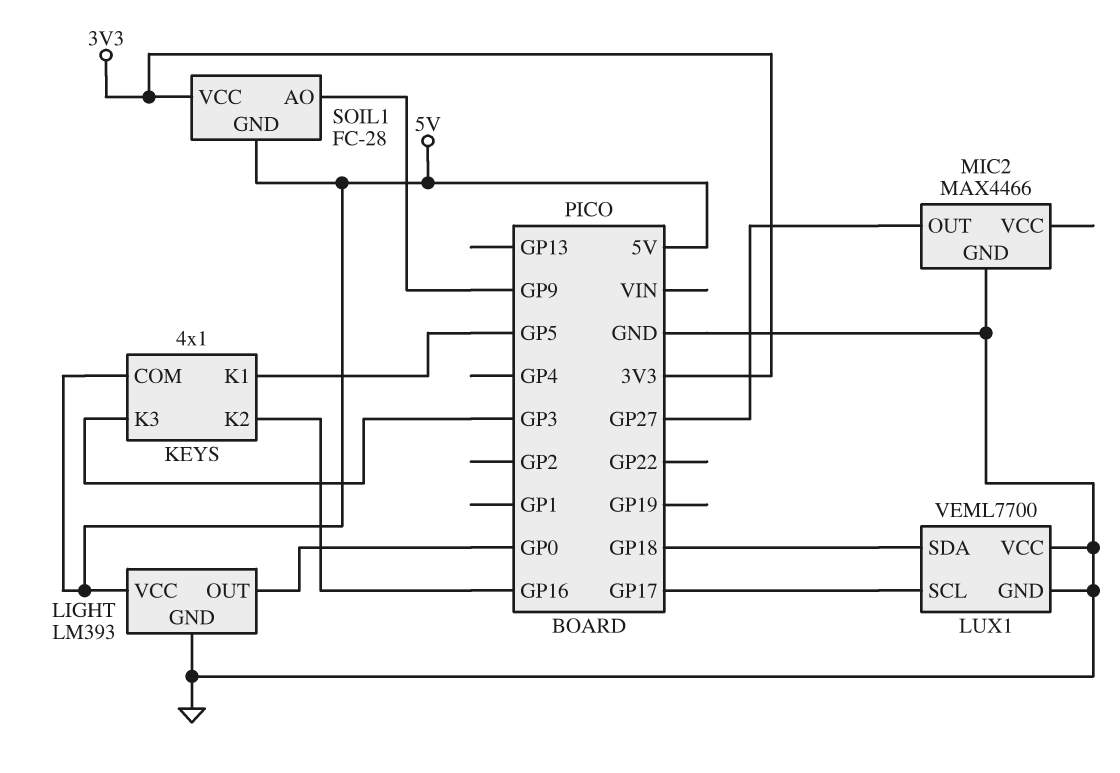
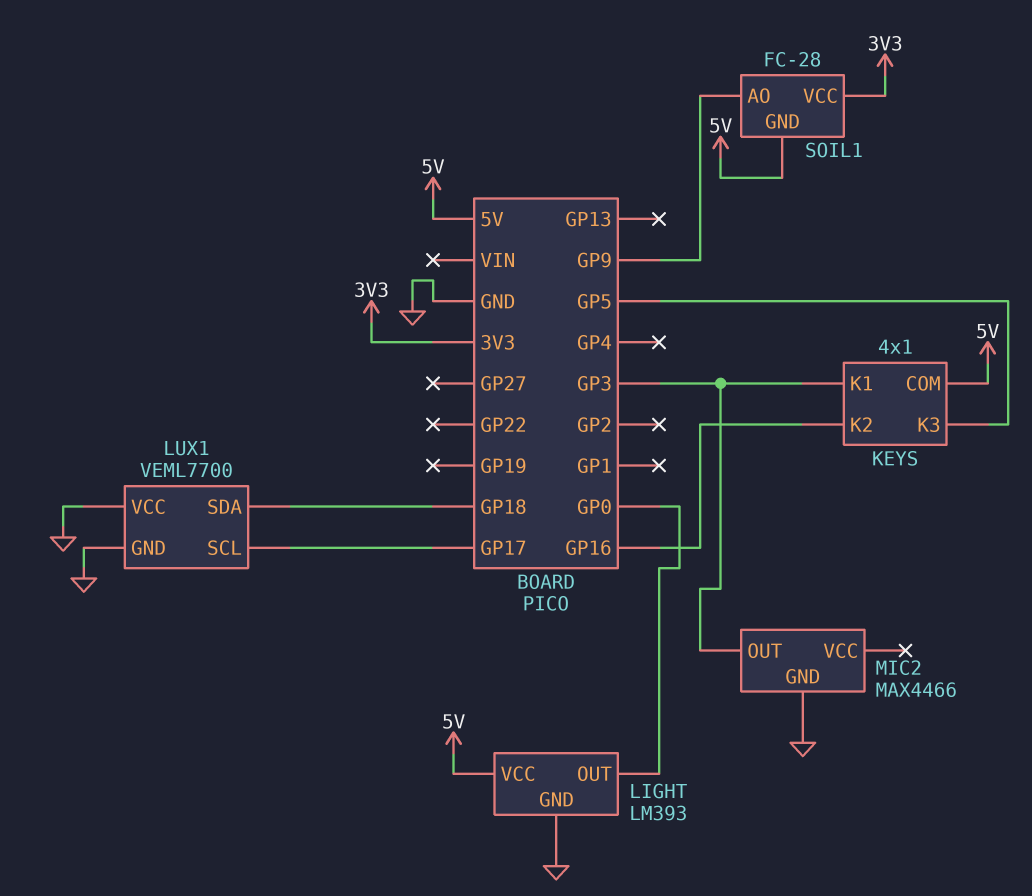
KEYS pin K1: GP5 -> GP3
KEYS pin K3: GP3 -> GP5
MIC2 pin OUT: GP27 -> GP3

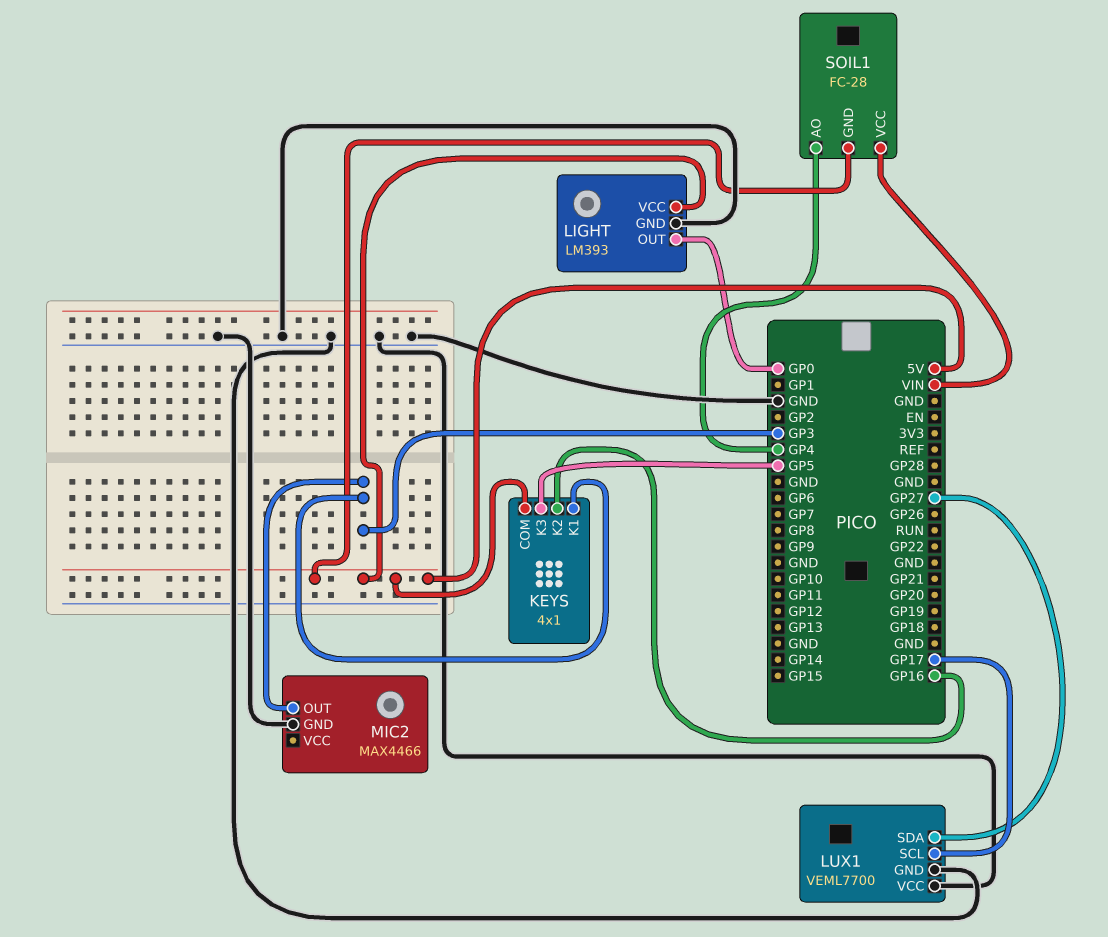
LUX1 pin SDA: GP18 -> GP27
SOIL1 pin AO: GP9 -> GP4
SOIL1 pin VCC: 3V3 -> VIN

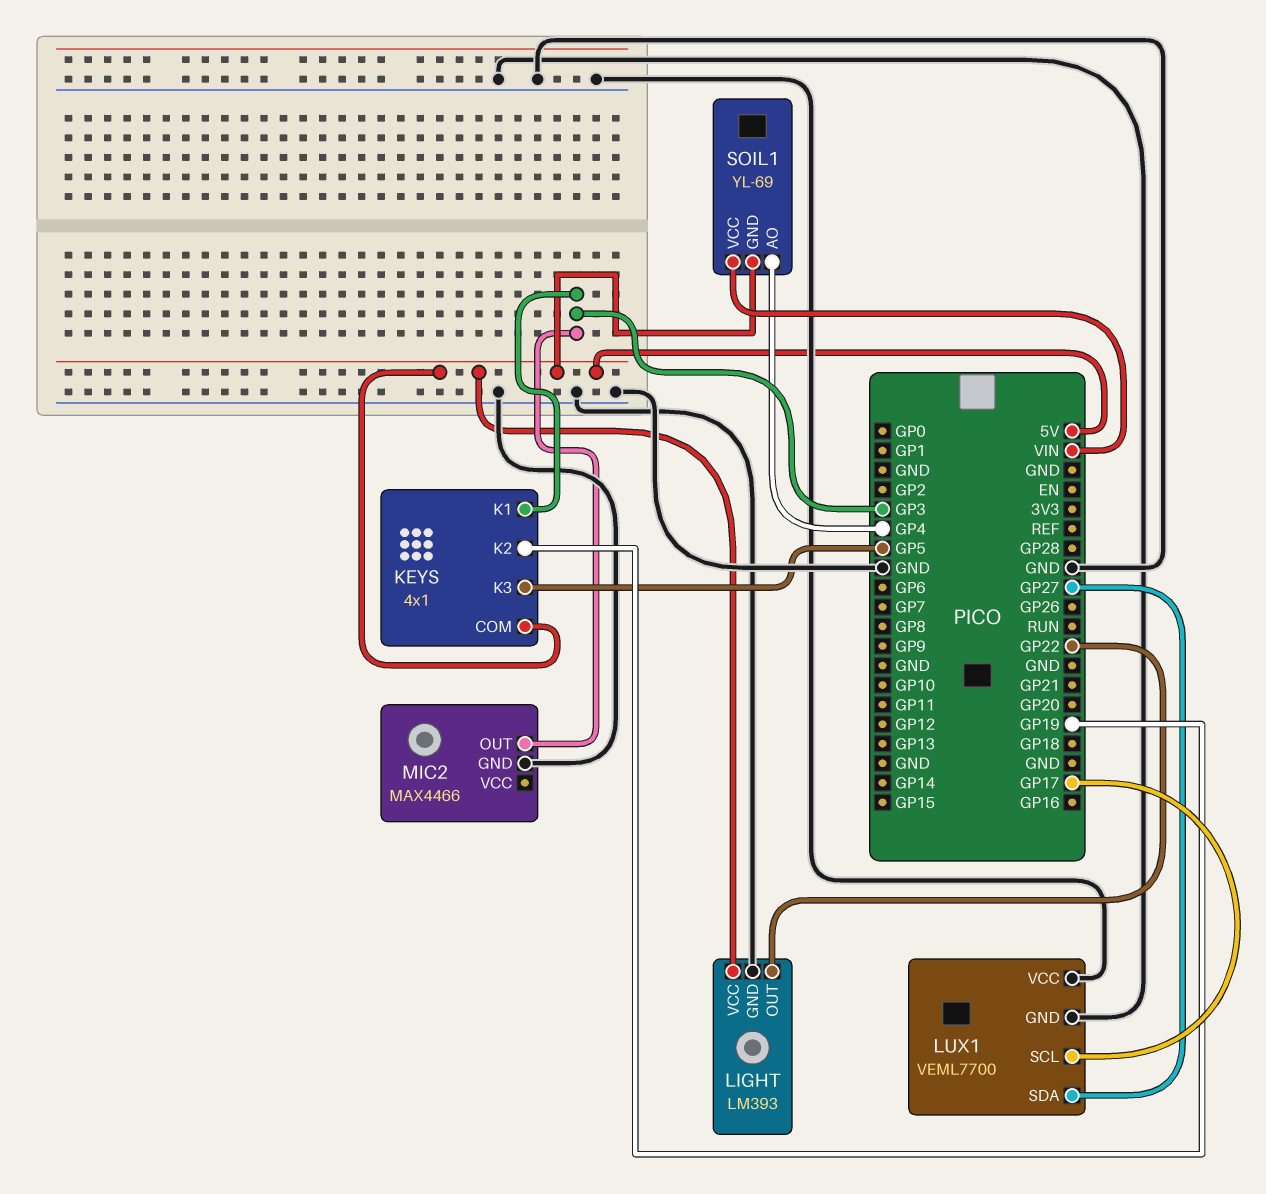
KEYS pin K2: GP16 -> GP19
LIGHT pin OUT: GP0 -> GP22
SOIL1: FC-28 -> YL-69

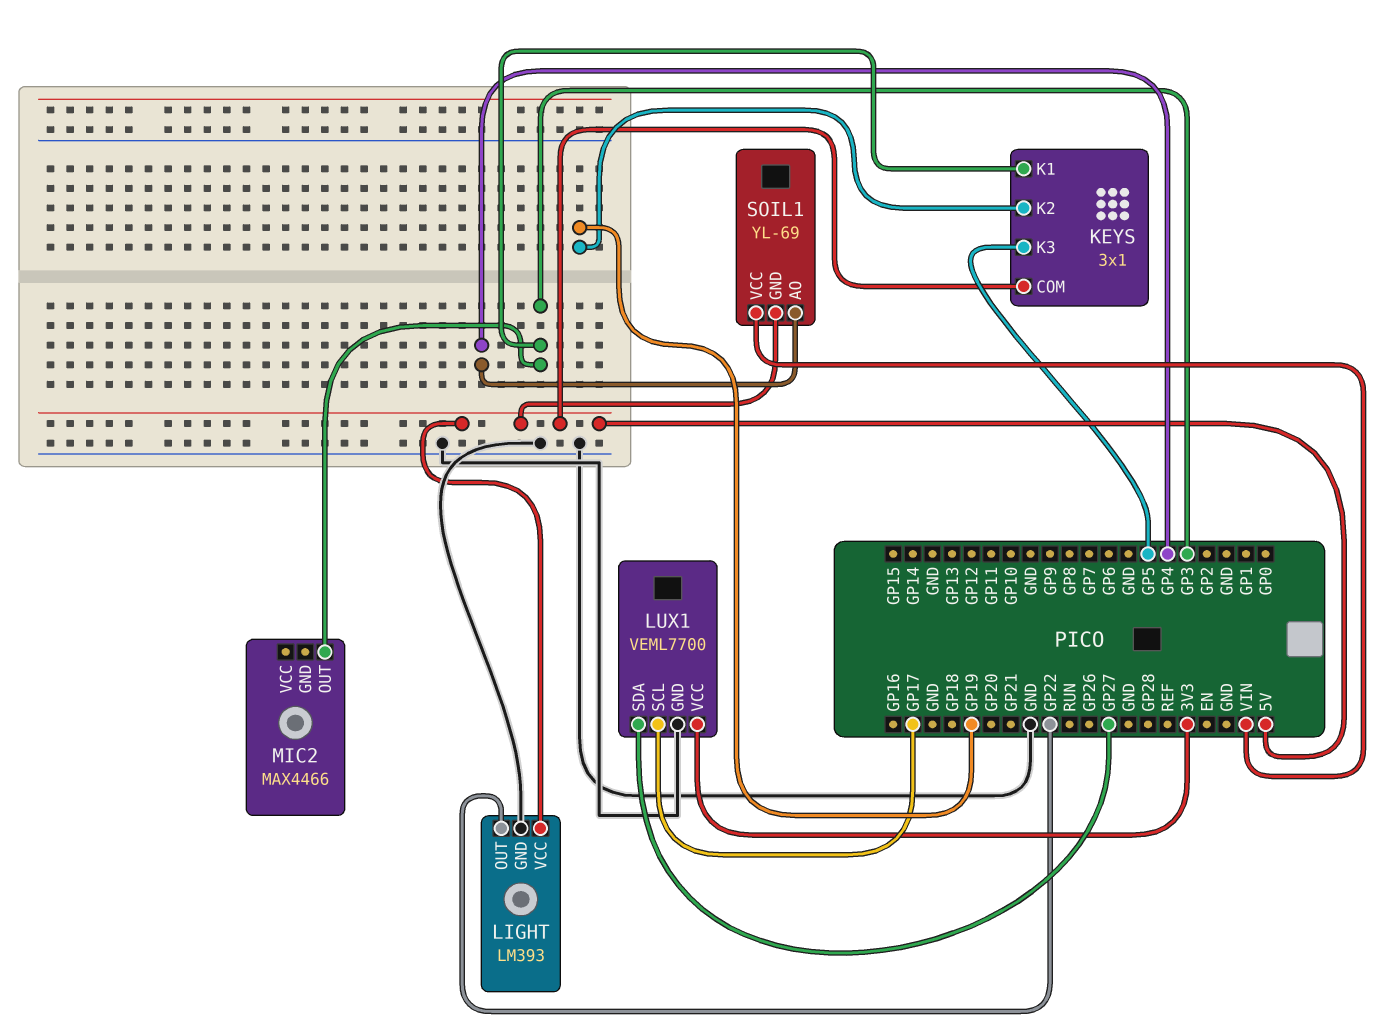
KEYS: 4x1 -> 3x1
LUX1 pin VCC: GND -> 3V3
MIC2 pin GND: GND -> none

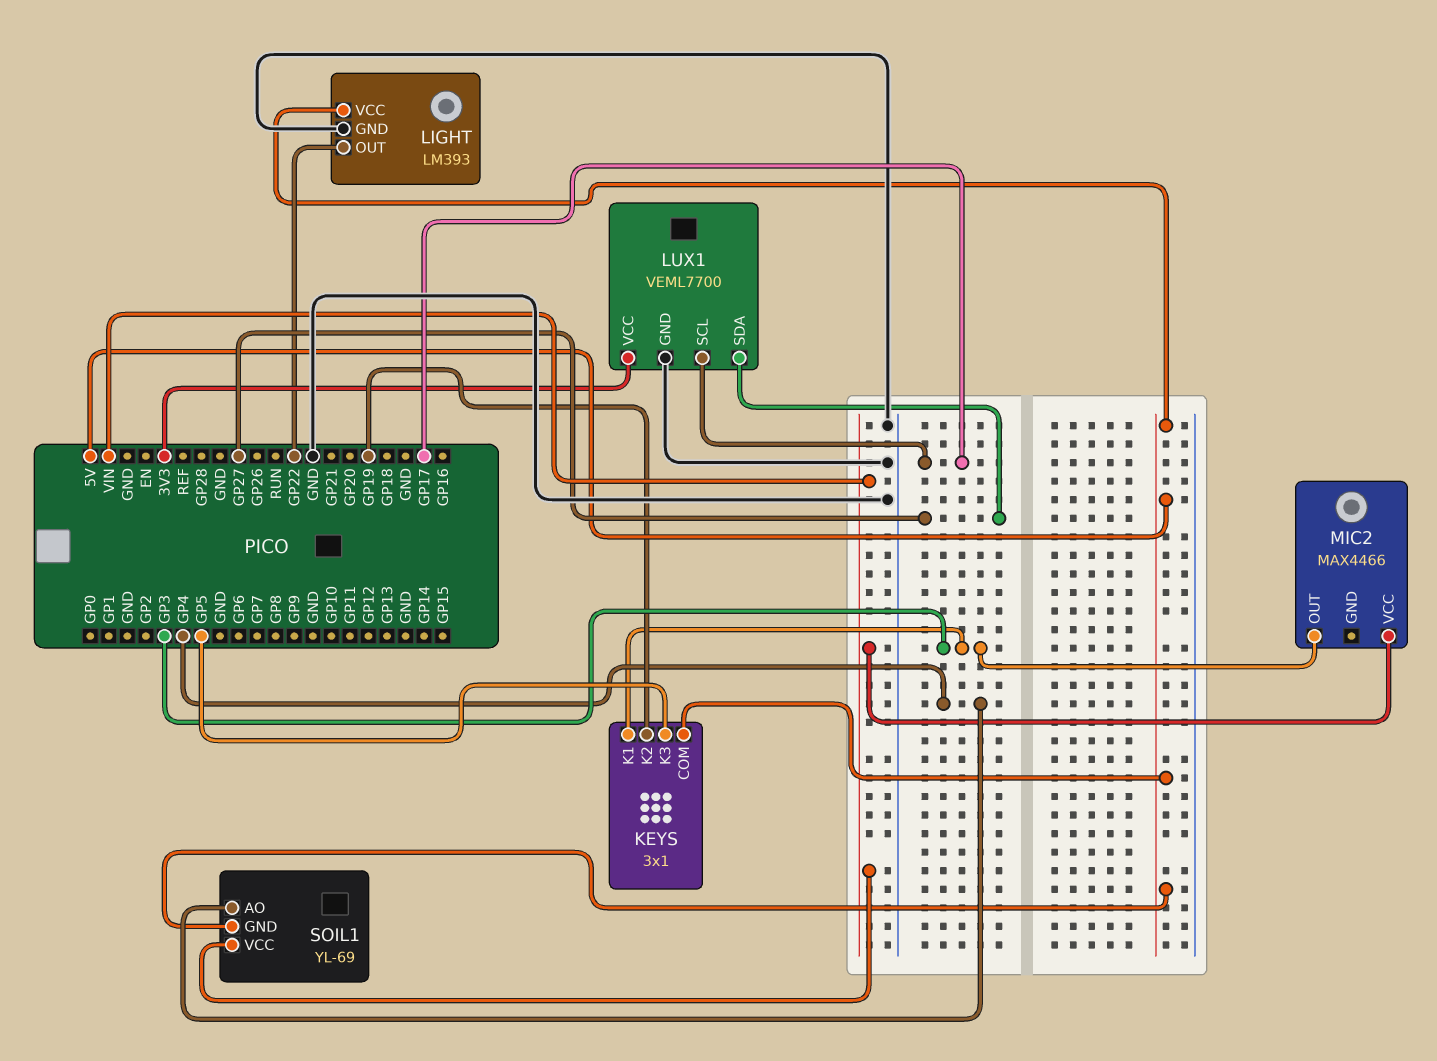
MIC2 pin VCC: none -> VIN

